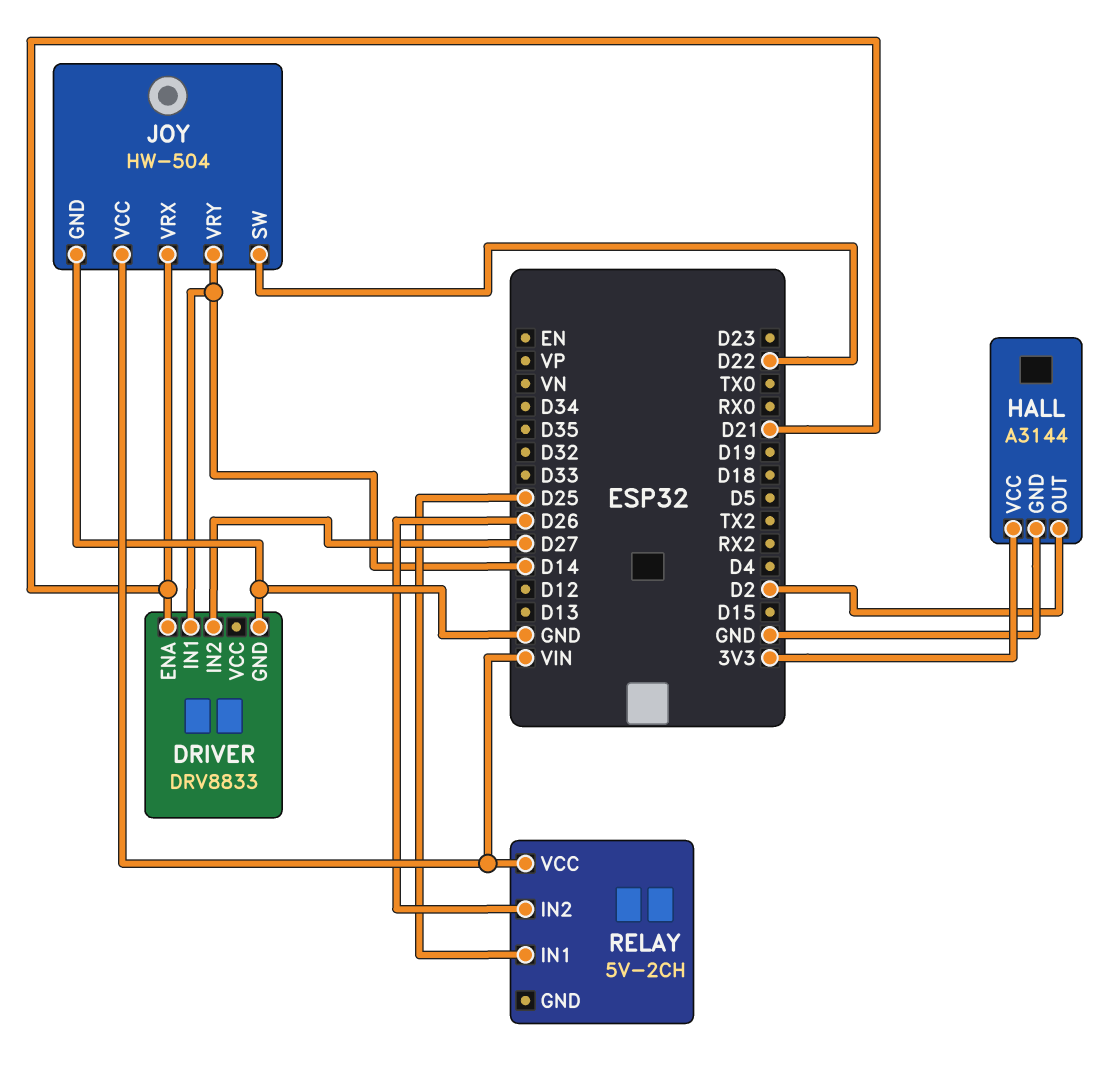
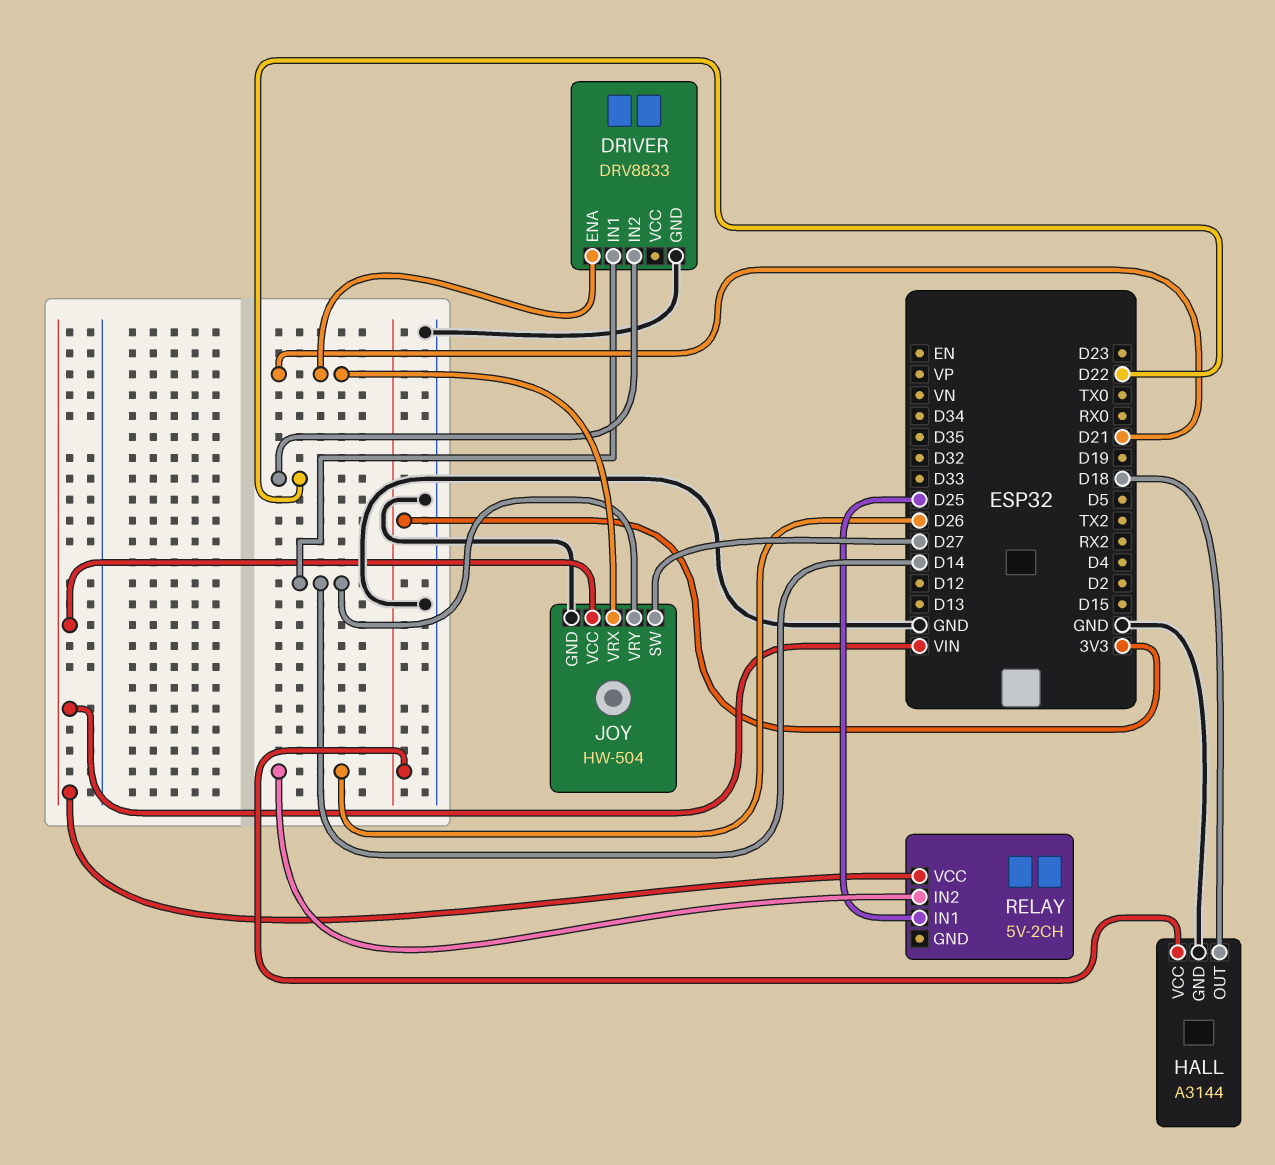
DRIVER pin IN2: D27 -> D22
HALL pin OUT: D2 -> D18
JOY pin SW: D22 -> D27

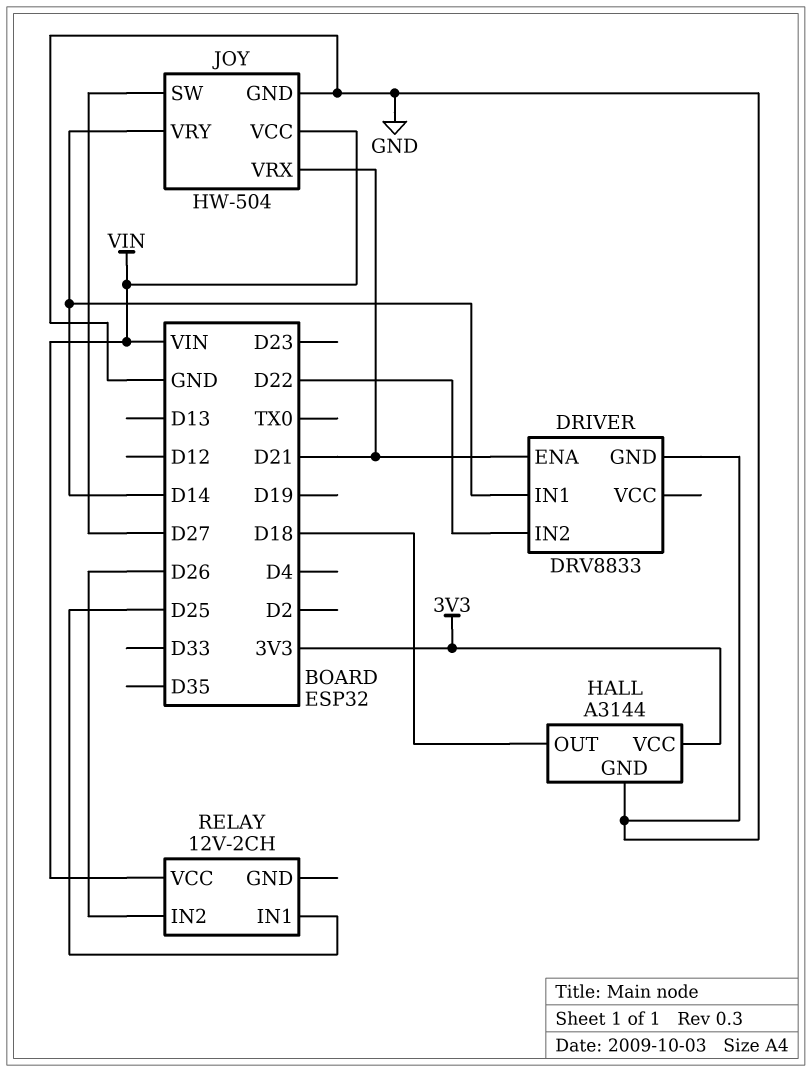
RELAY: 5V-2CH -> 12V-2CH

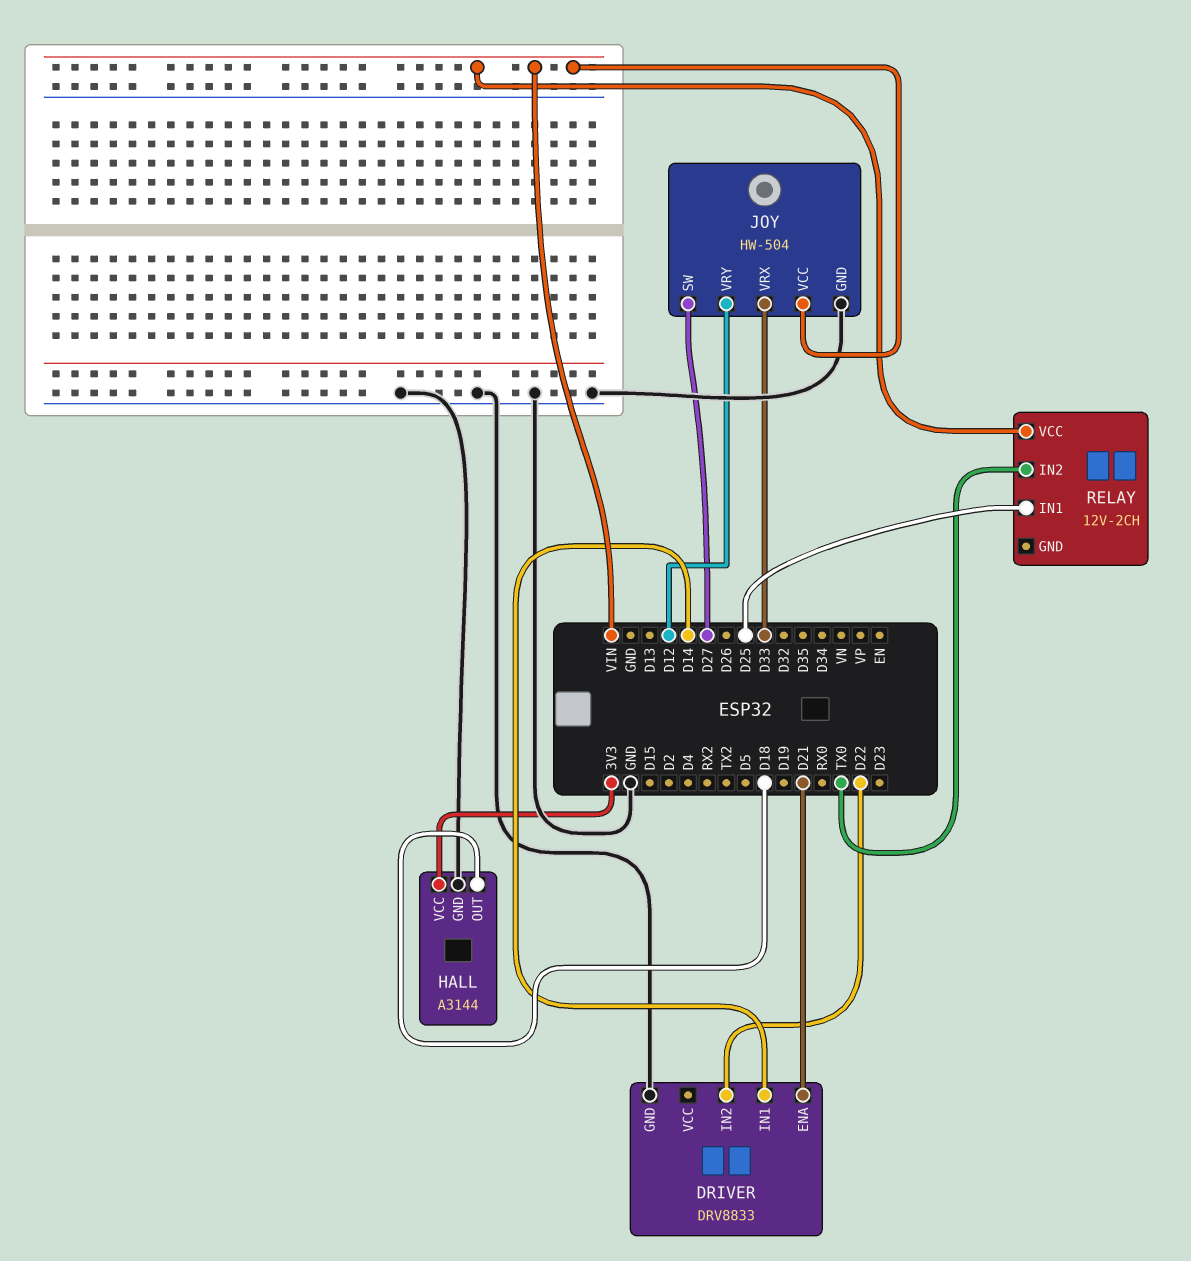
JOY pin VRX: D21 -> D33
JOY pin VRY: D14 -> D12
RELAY pin IN2: D26 -> TX0

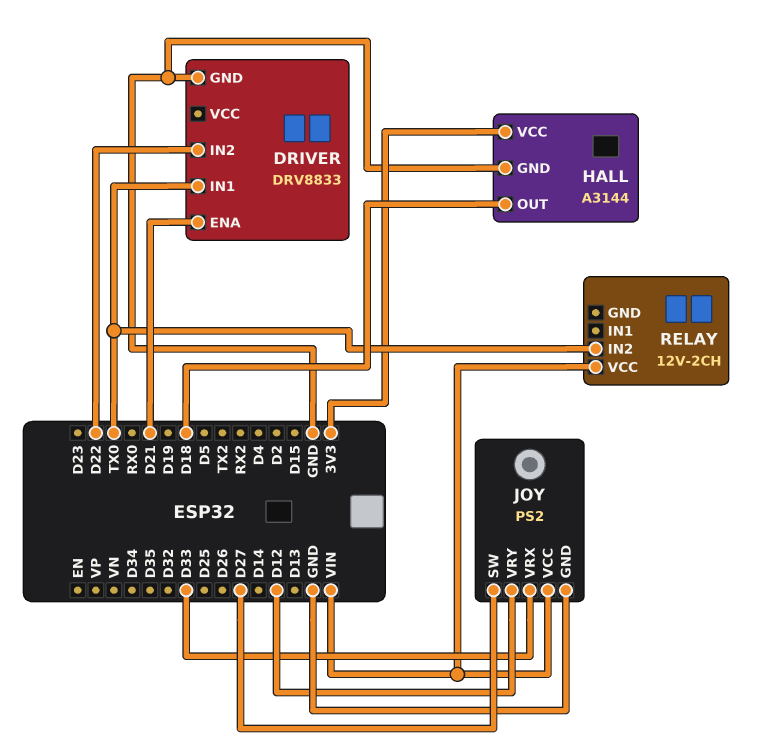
DRIVER pin IN1: D14 -> TX0
JOY: HW-504 -> PS2
RELAY pin IN1: D25 -> none

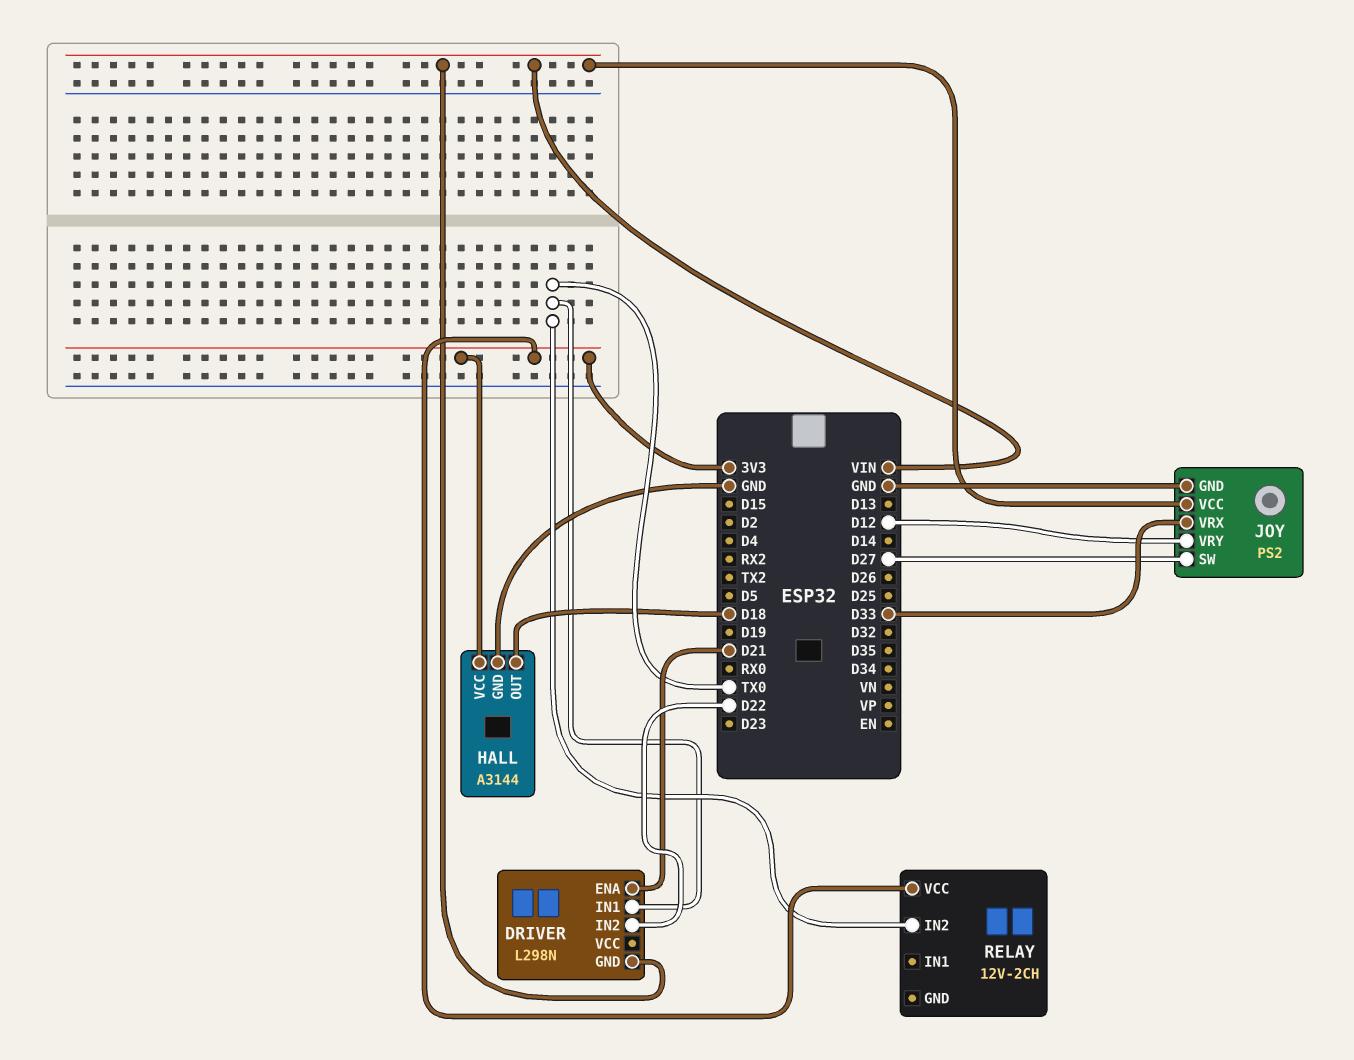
DRIVER: DRV8833 -> L298N
DRIVER pin GND: GND -> VIN
RELAY pin VCC: VIN -> 3V3

